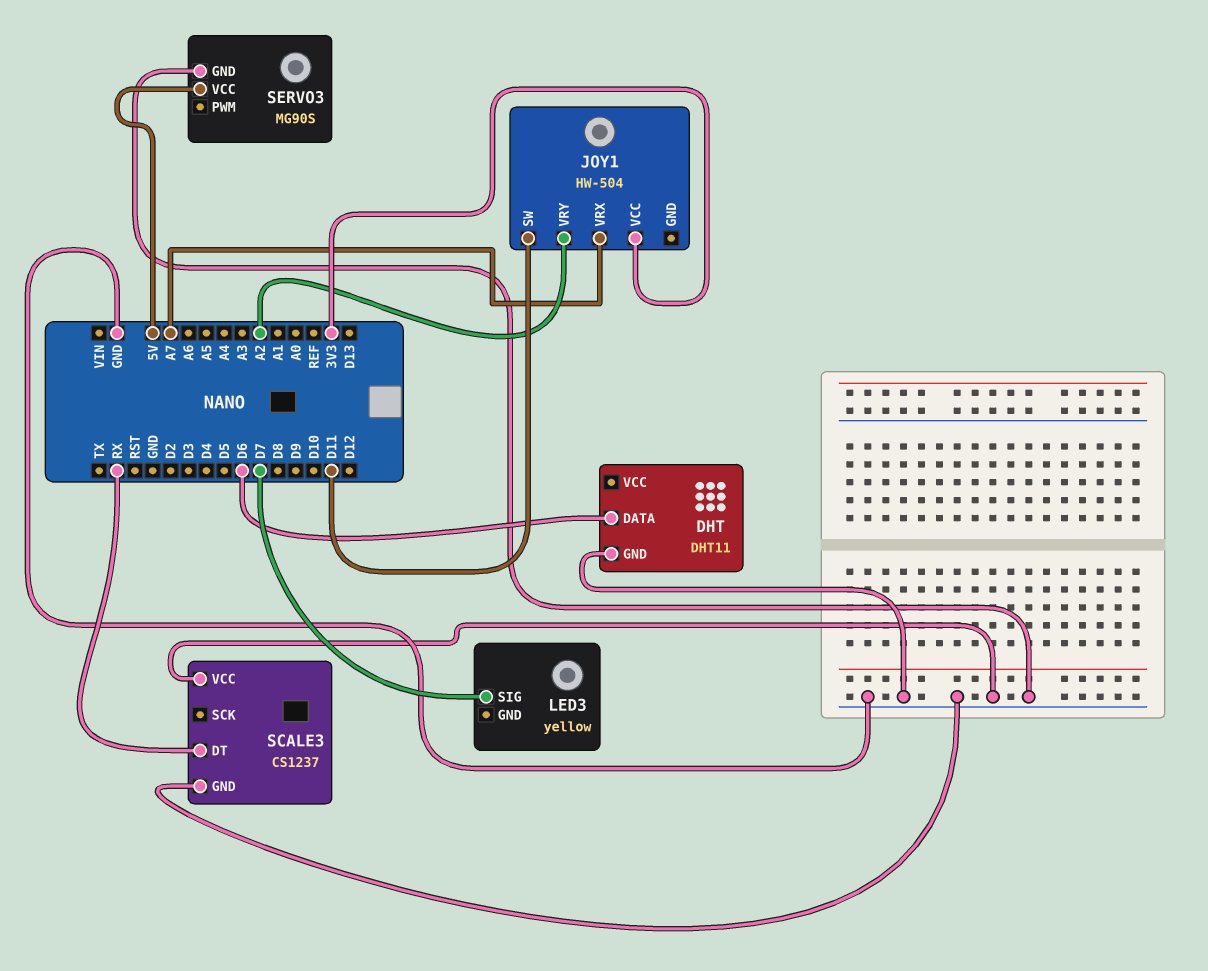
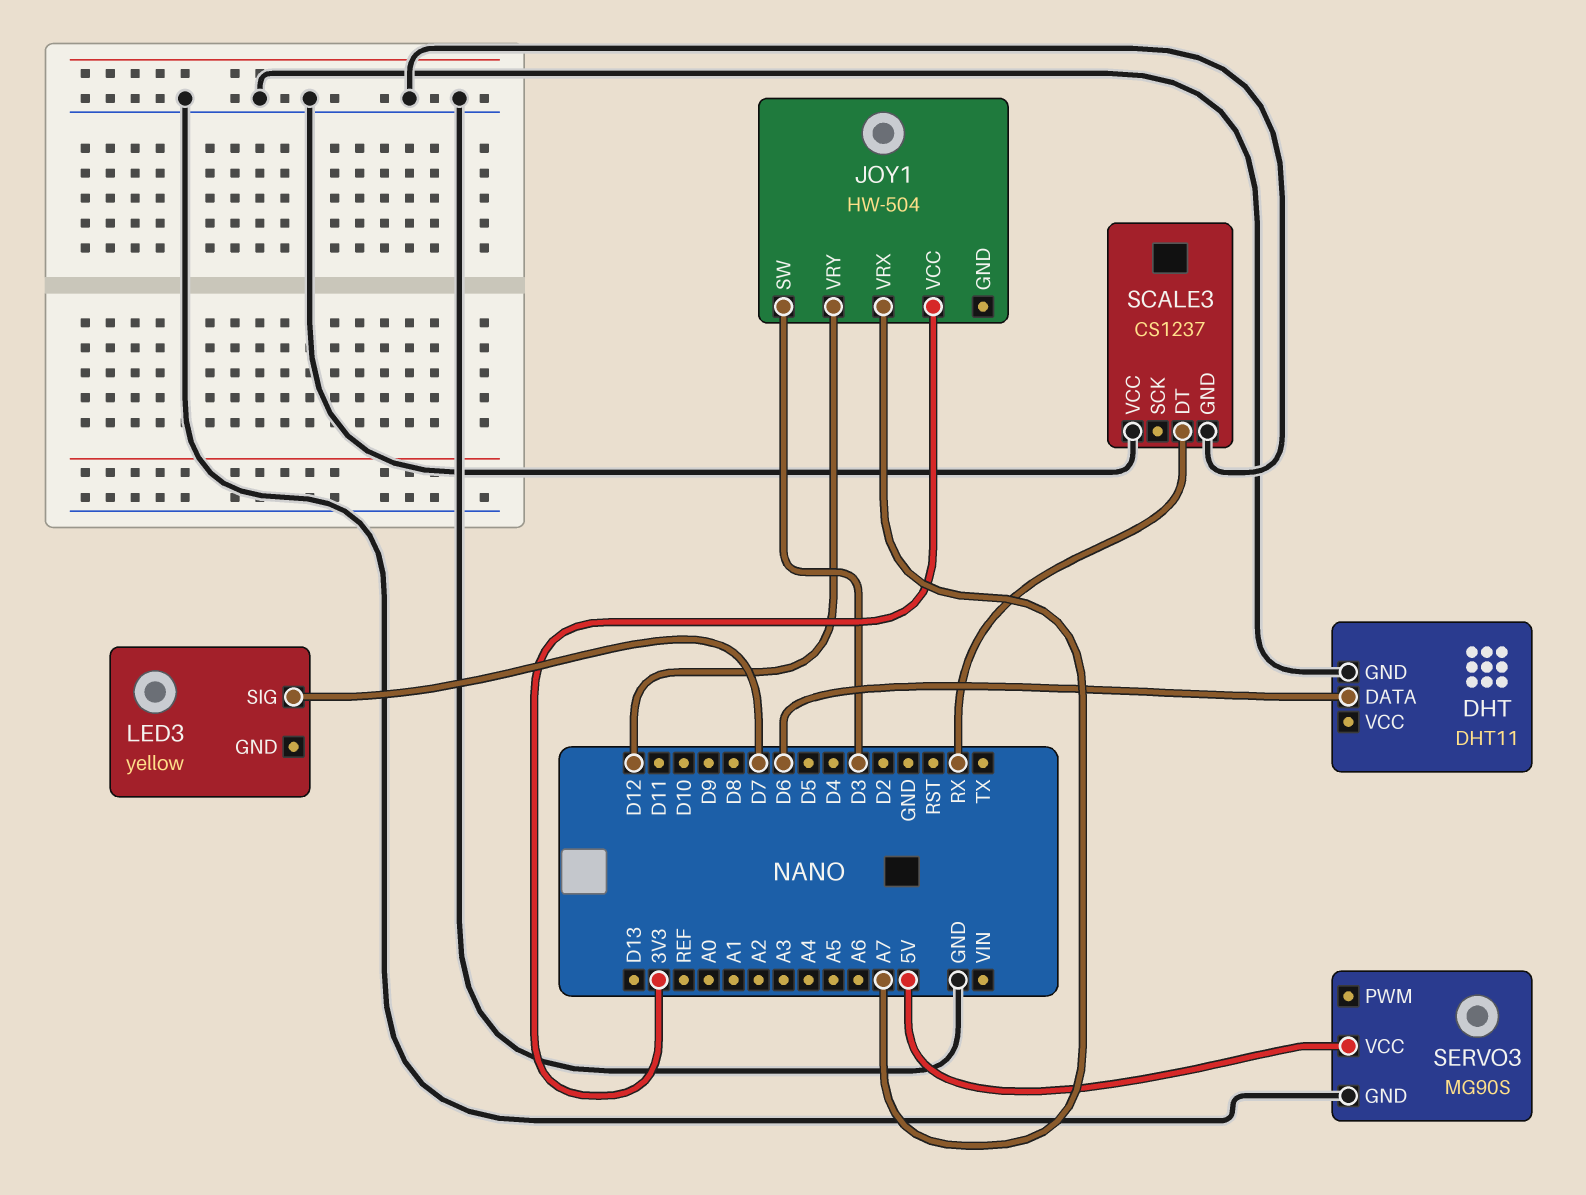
JOY1 pin SW: D11 -> D3
JOY1 pin VRY: A2 -> D12

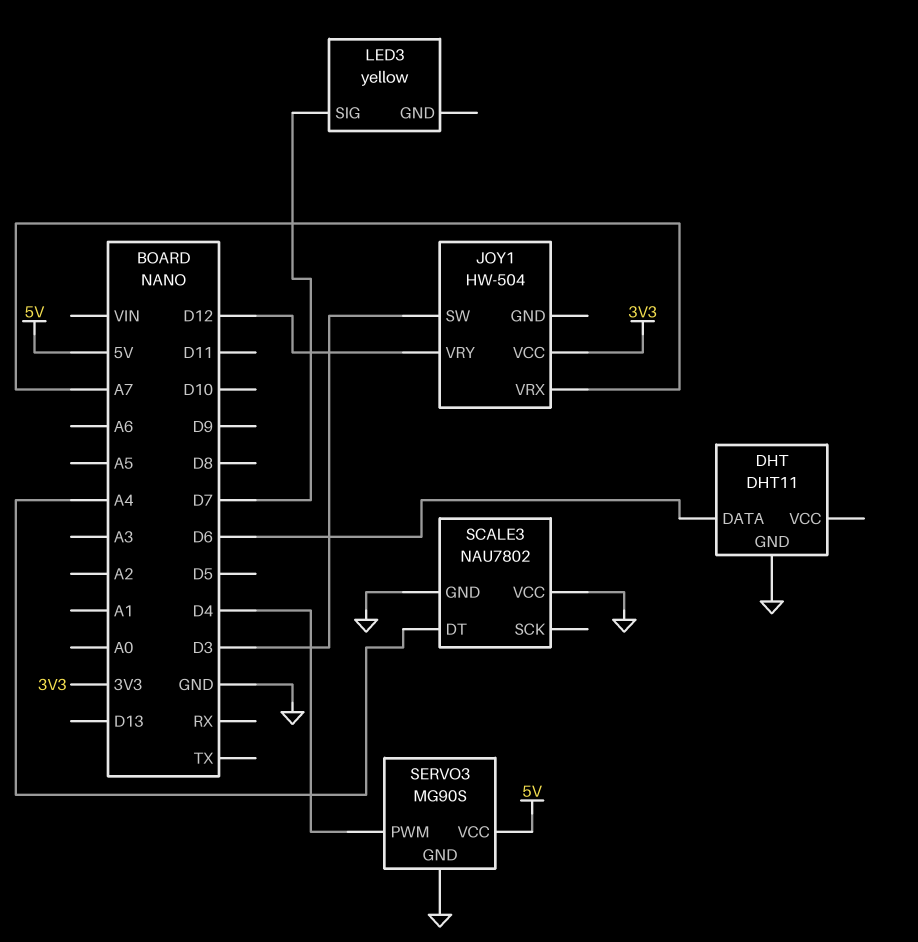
SCALE3: CS1237 -> NAU7802
SCALE3 pin DT: RX -> A4
SERVO3 pin PWM: none -> D4

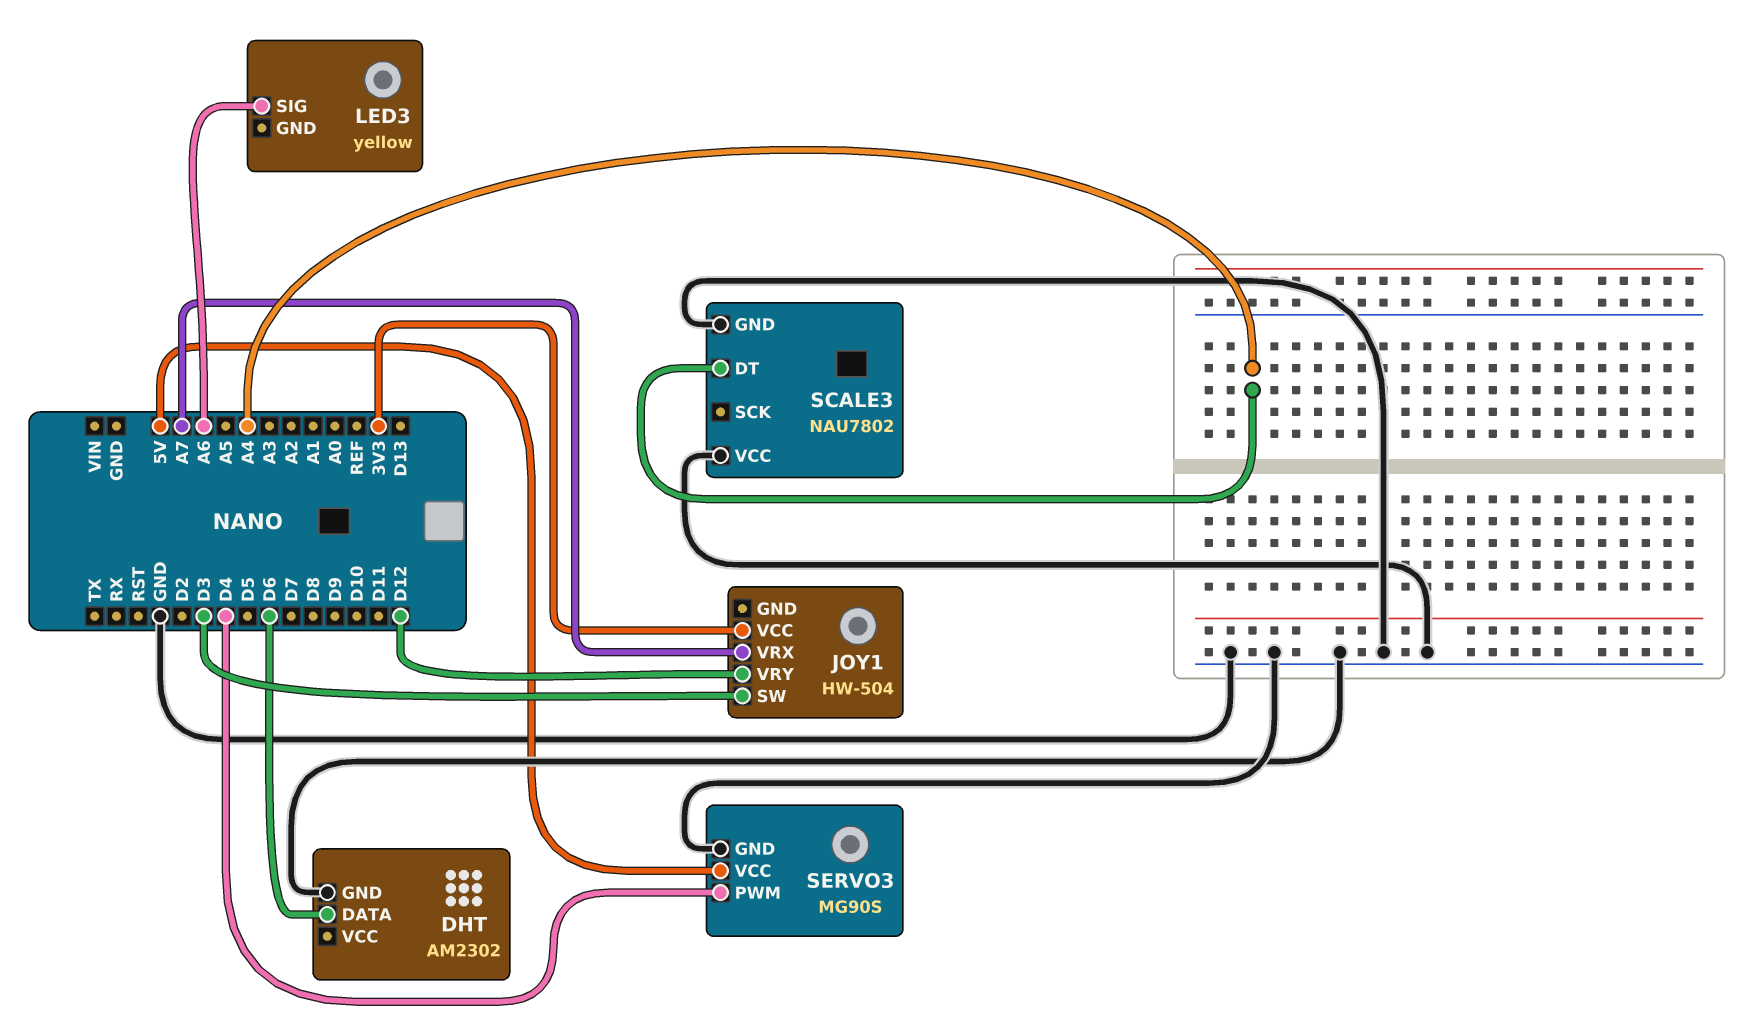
DHT: DHT11 -> AM2302
LED3 pin SIG: D7 -> A6

